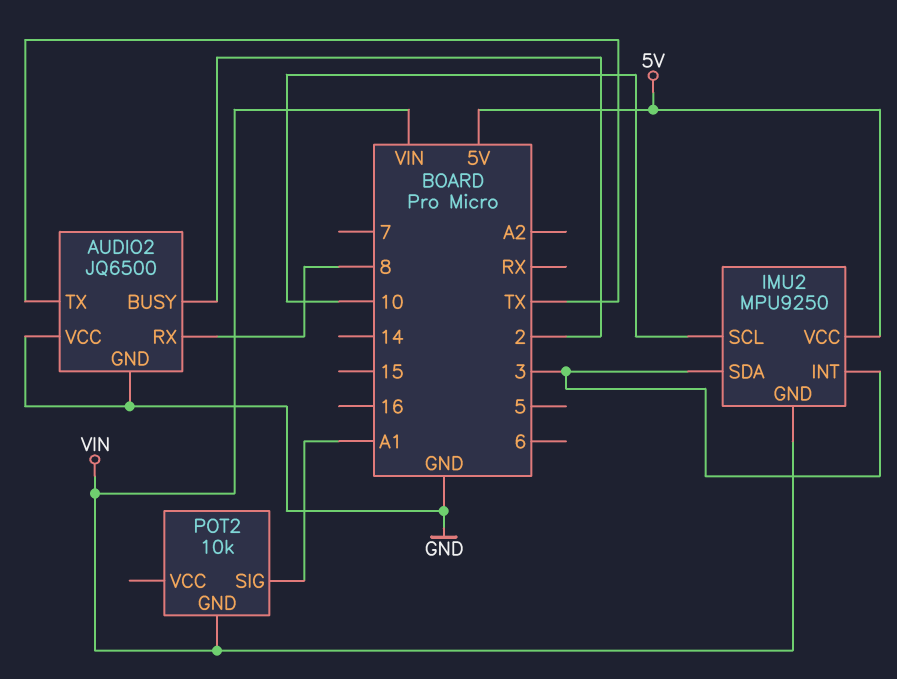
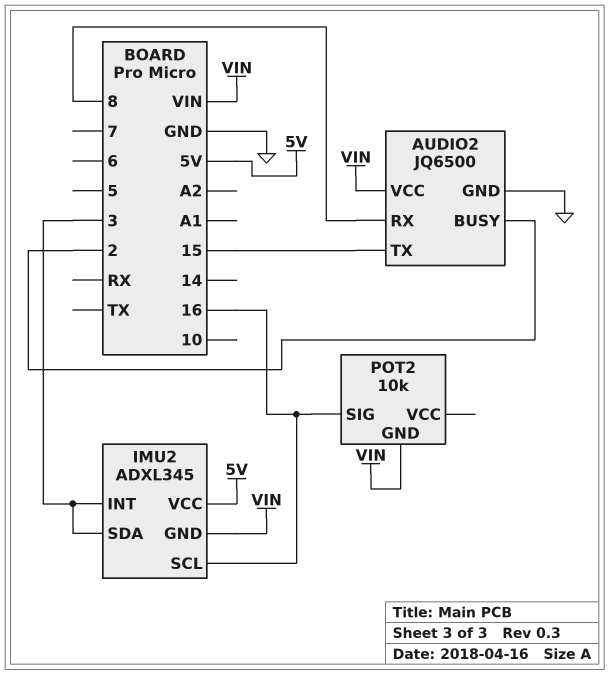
AUDIO2 pin TX: TX -> 15
AUDIO2 pin VCC: GND -> VIN
IMU2: MPU9250 -> ADXL345
IMU2 pin SCL: 10 -> 16
POT2 pin SIG: A1 -> 16

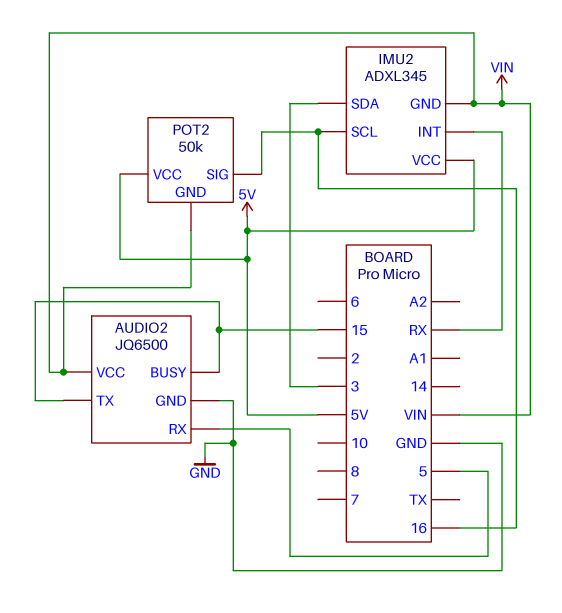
AUDIO2 pin BUSY: 2 -> 15
AUDIO2 pin RX: 8 -> 5
IMU2 pin INT: 3 -> RX
POT2: 10k -> 50k
POT2 pin VCC: none -> 5V

